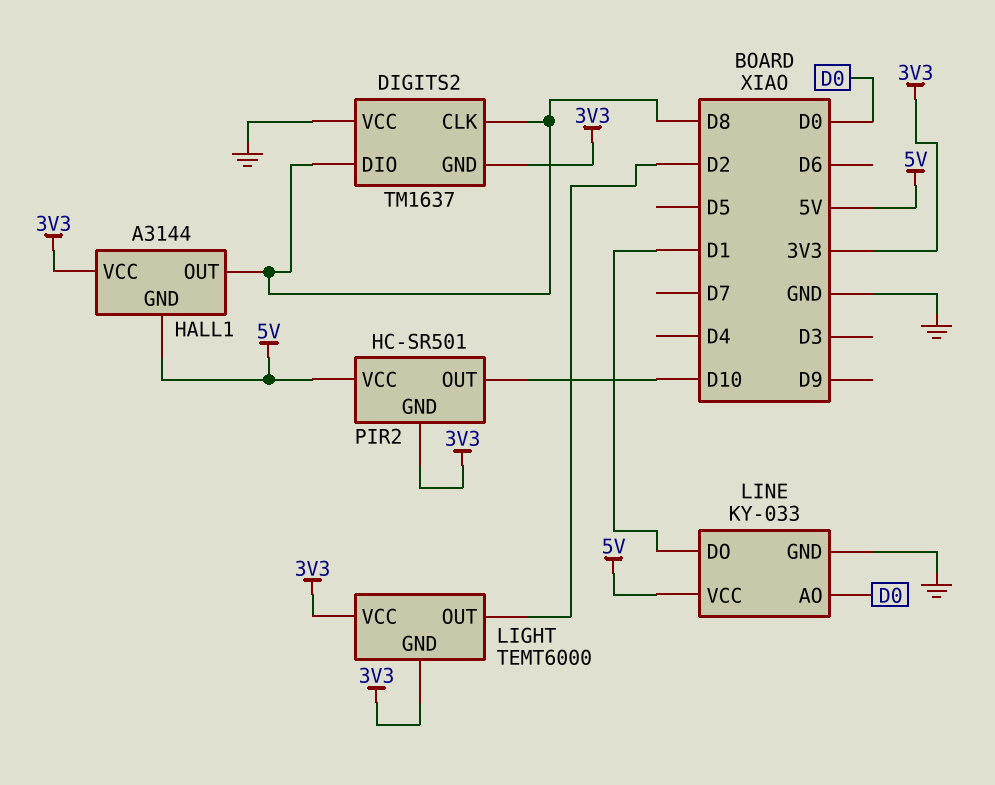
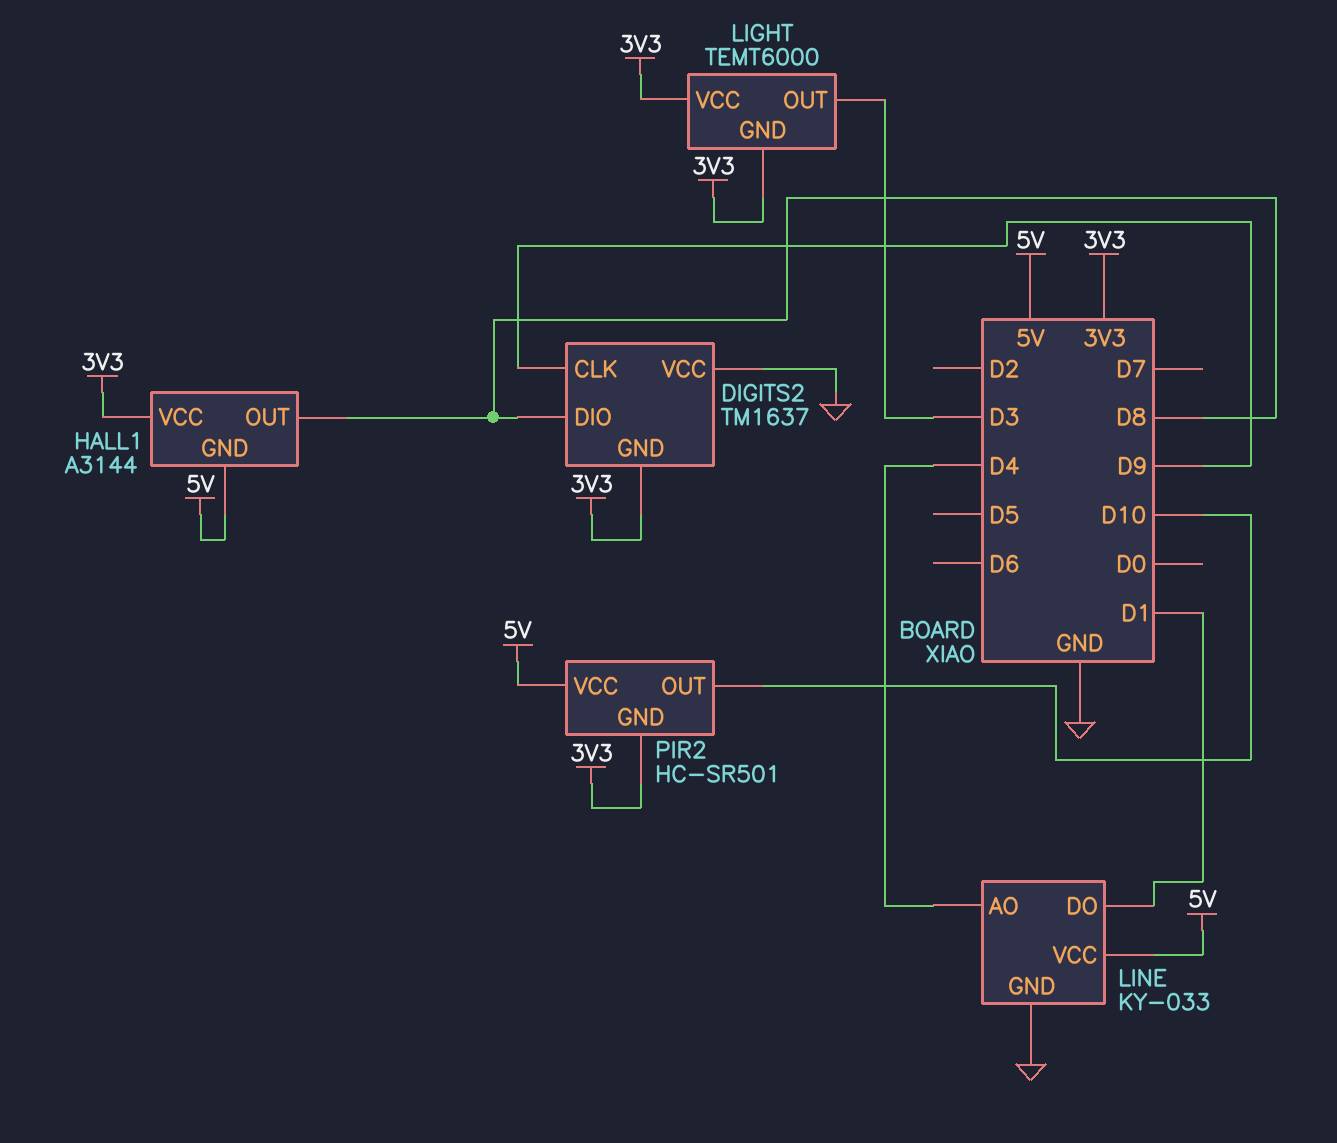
DIGITS2 pin CLK: D8 -> D9
LIGHT pin OUT: D2 -> D3
LINE pin AO: D0 -> D4

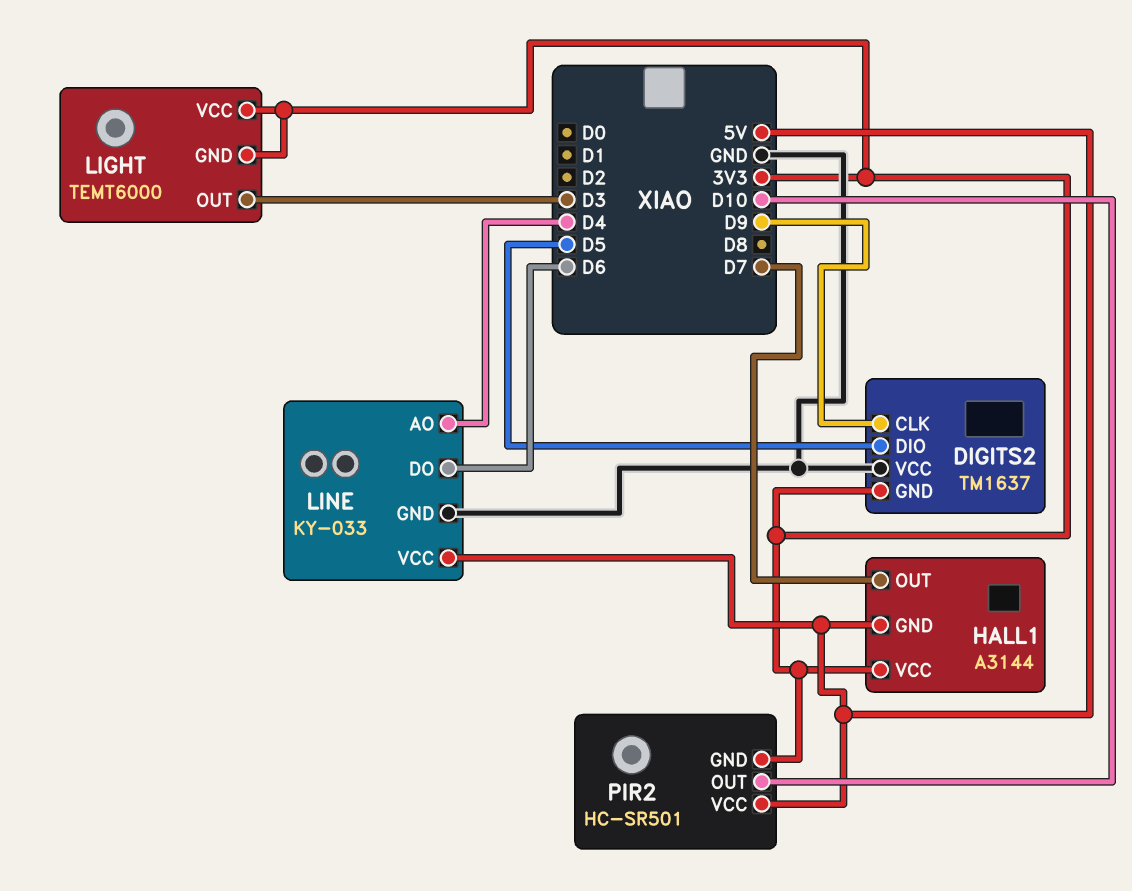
DIGITS2 pin DIO: D8 -> D5
HALL1 pin OUT: D8 -> D7
LINE pin DO: D1 -> D6

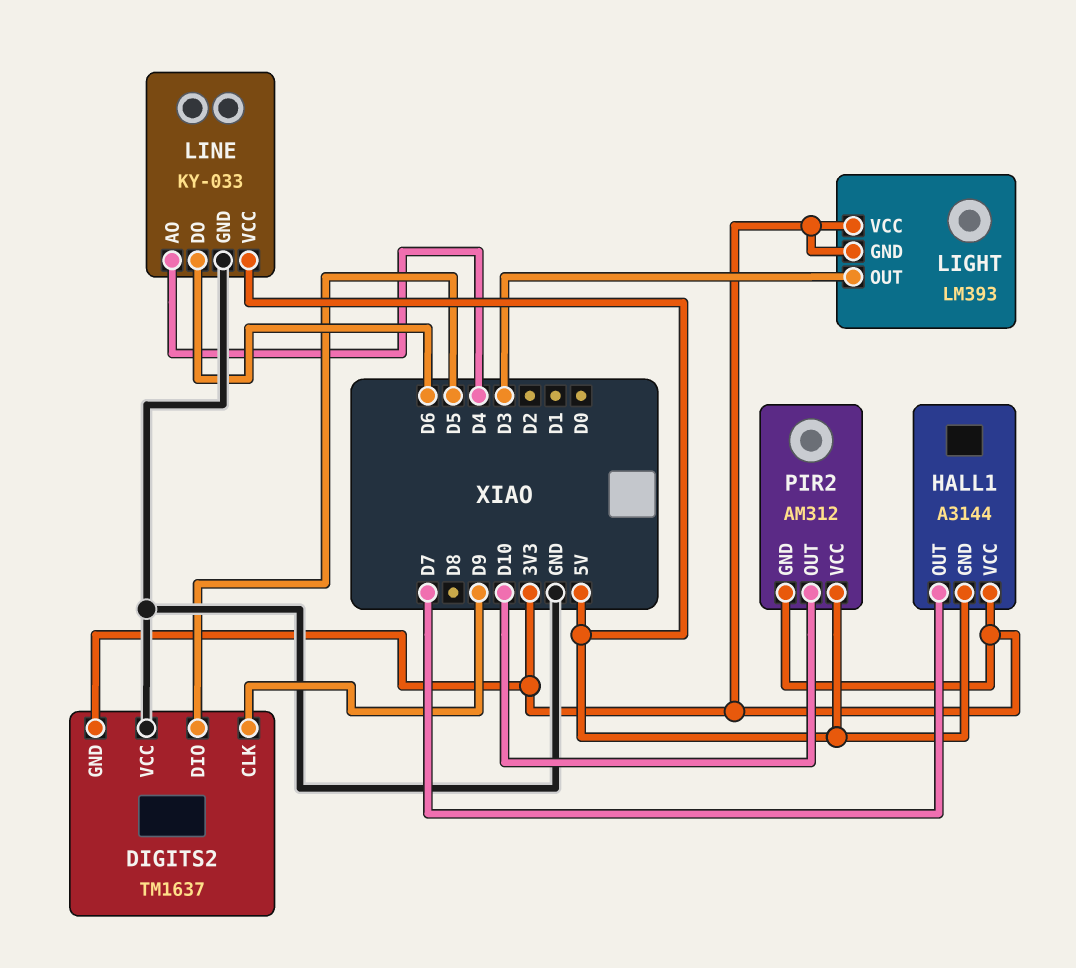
LIGHT: TEMT6000 -> LM393
PIR2: HC-SR501 -> AM312

